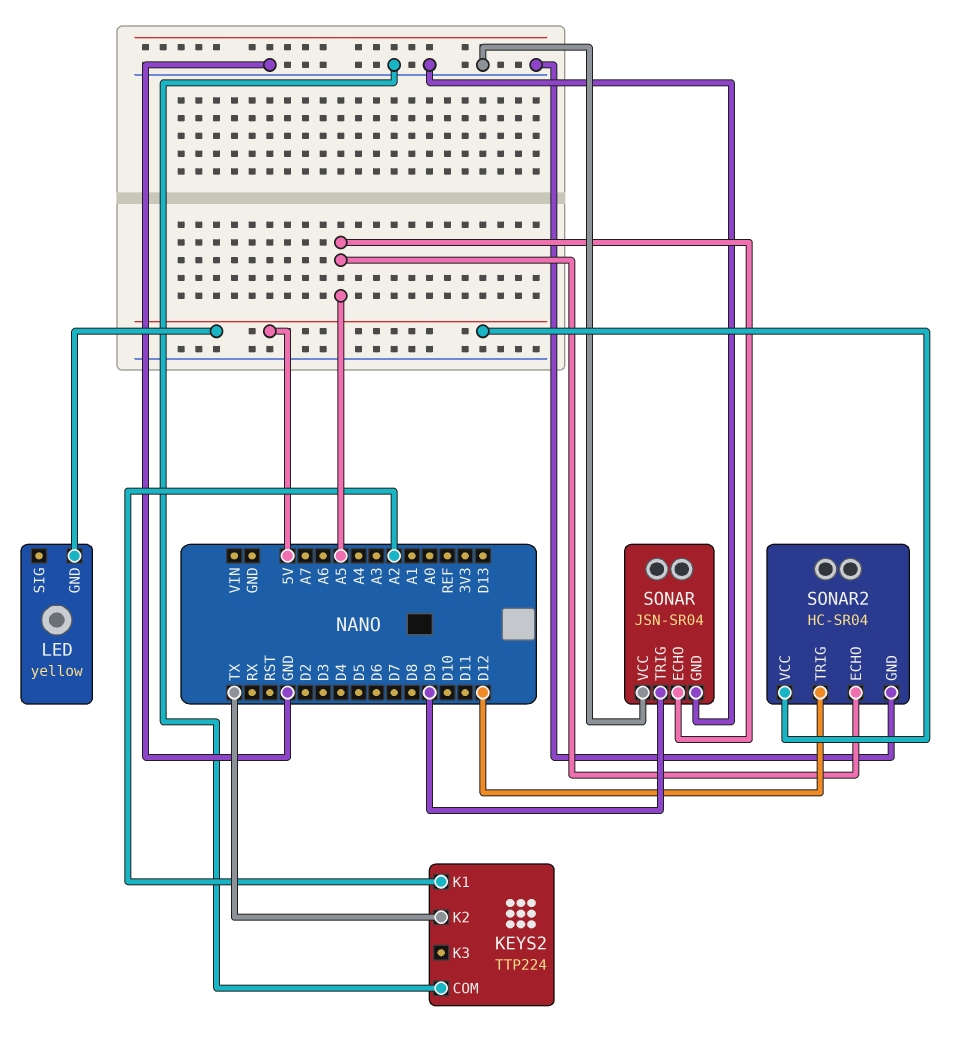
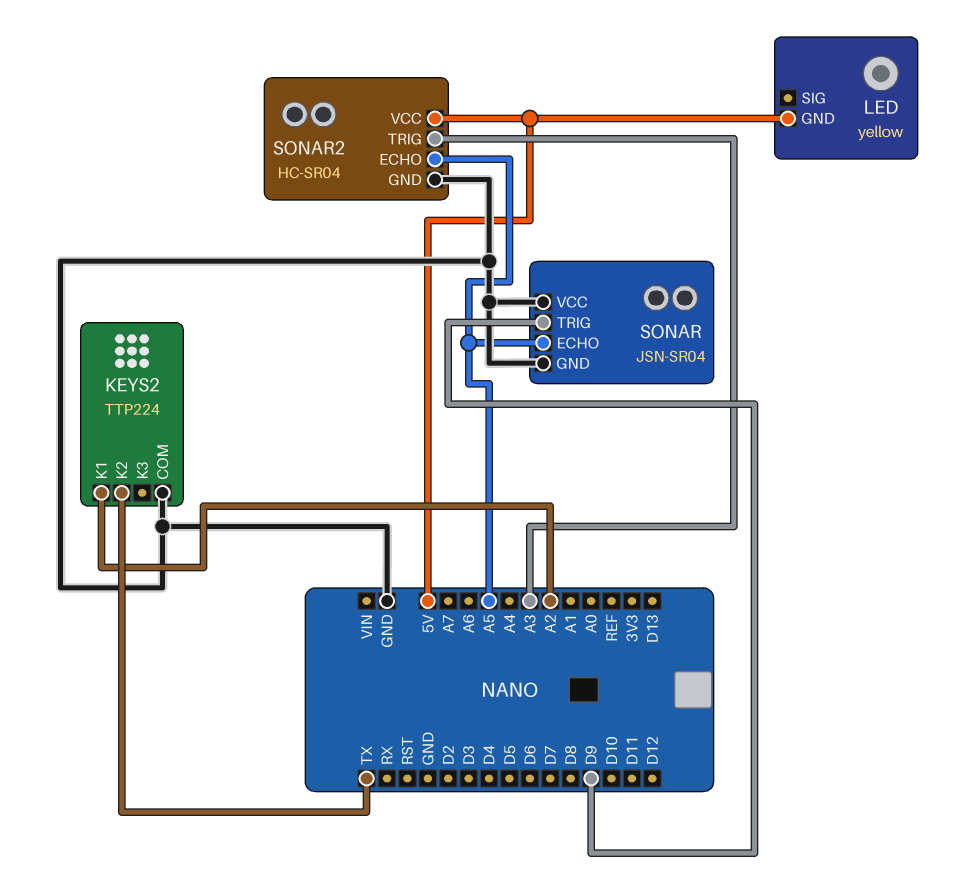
SONAR2 pin TRIG: D12 -> A3

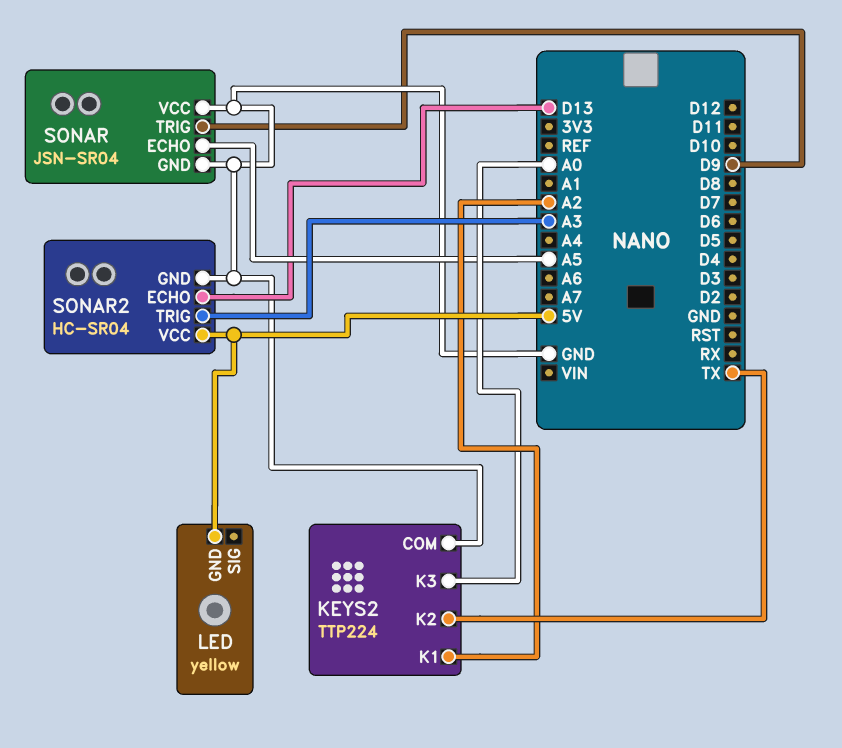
KEYS2 pin K3: none -> A0
SONAR2 pin ECHO: A5 -> D13

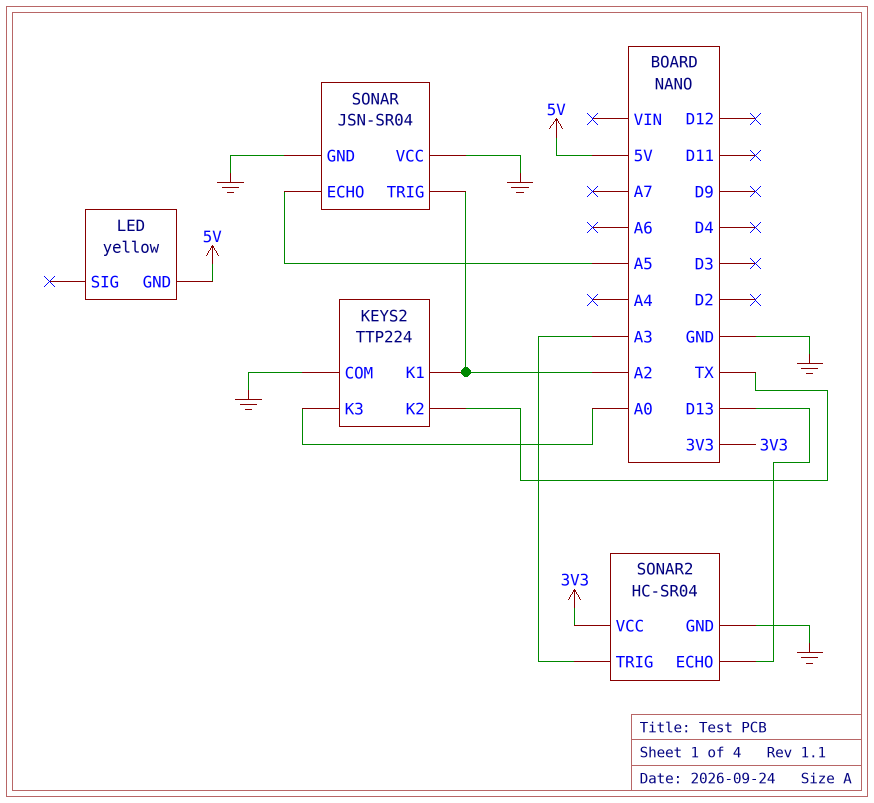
SONAR pin TRIG: D9 -> A2
SONAR2 pin VCC: 5V -> 3V3

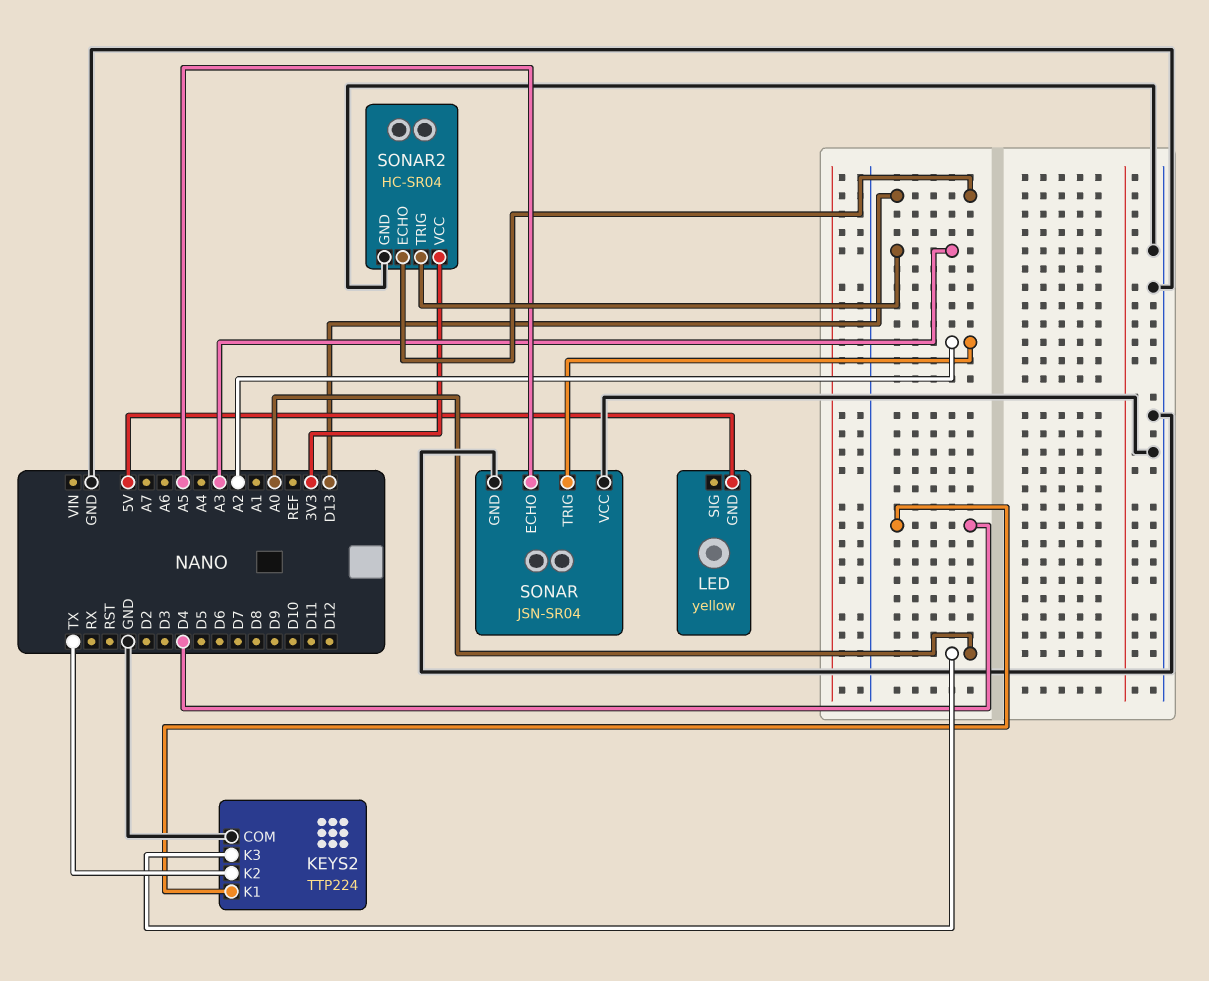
KEYS2 pin K1: A2 -> D4

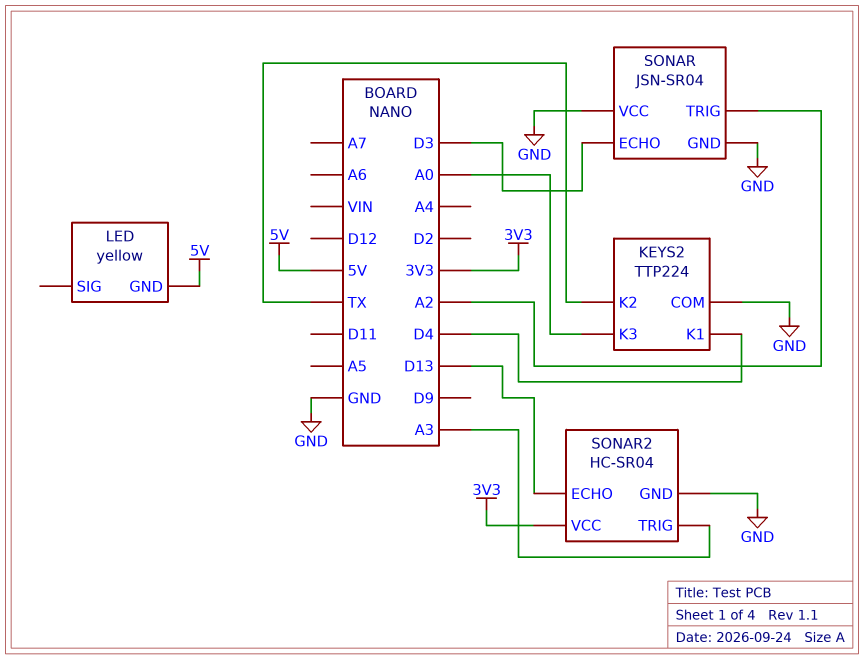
SONAR pin ECHO: A5 -> D3

